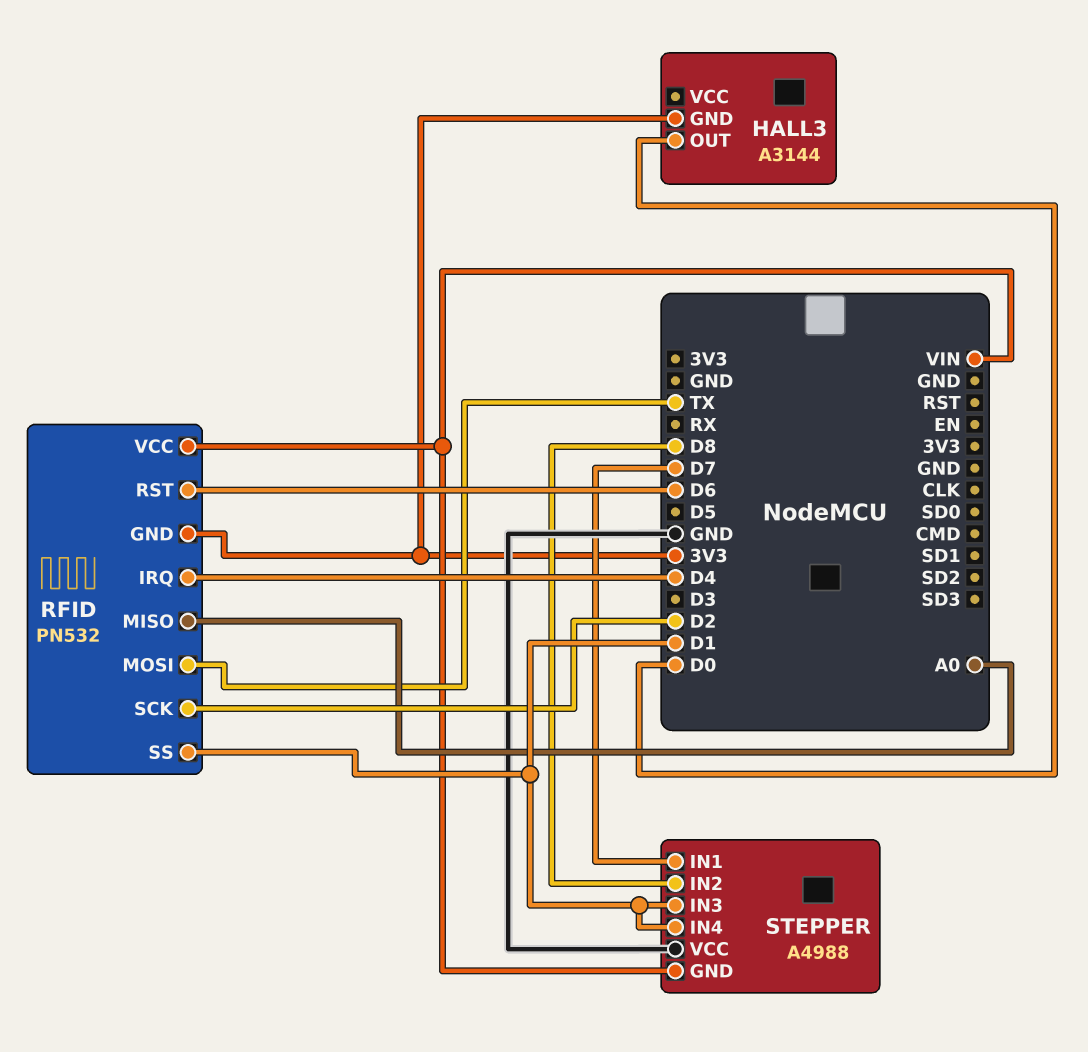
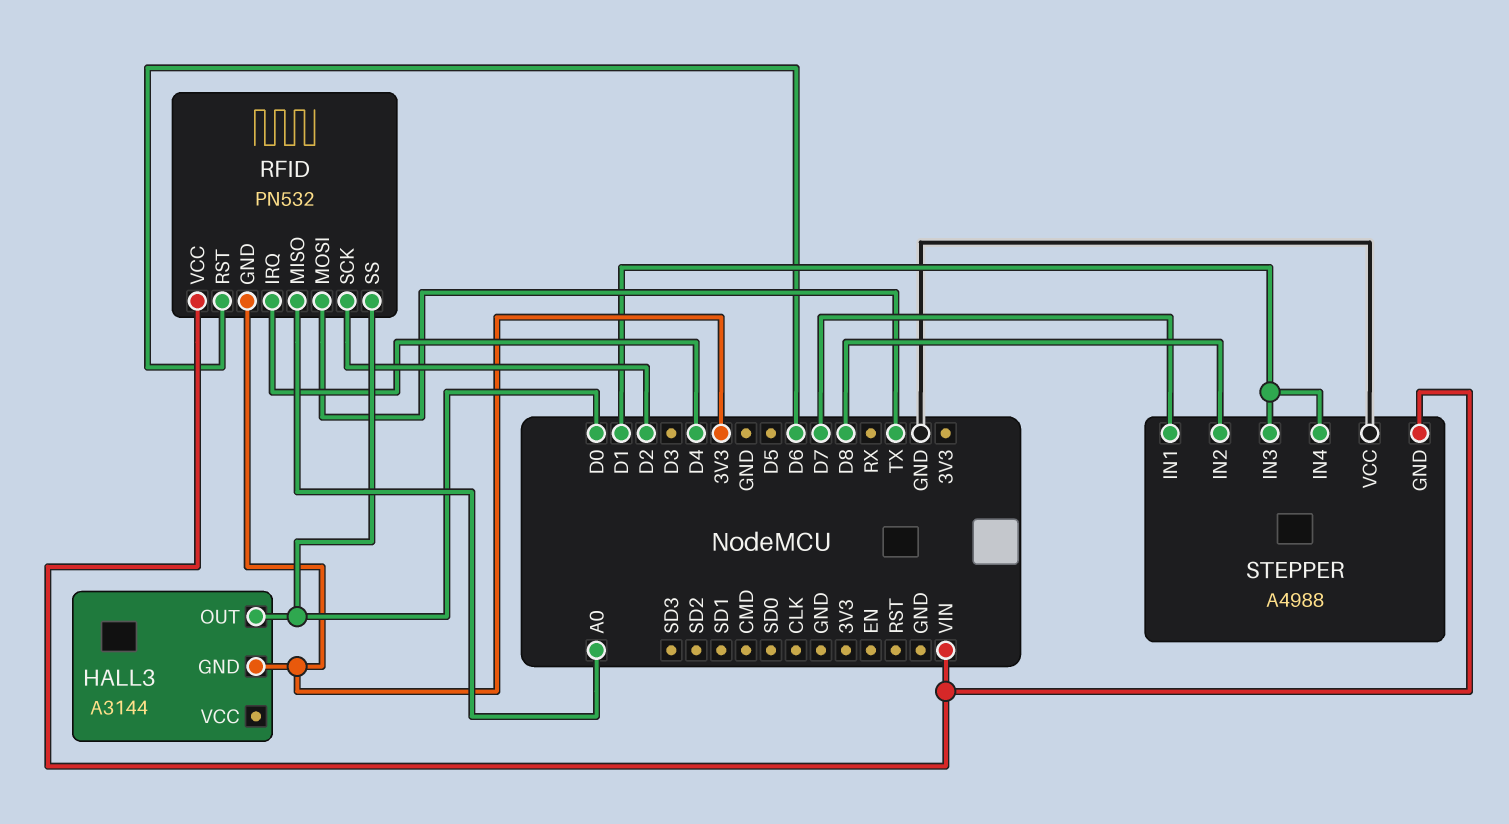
RFID pin SS: D1 -> D0

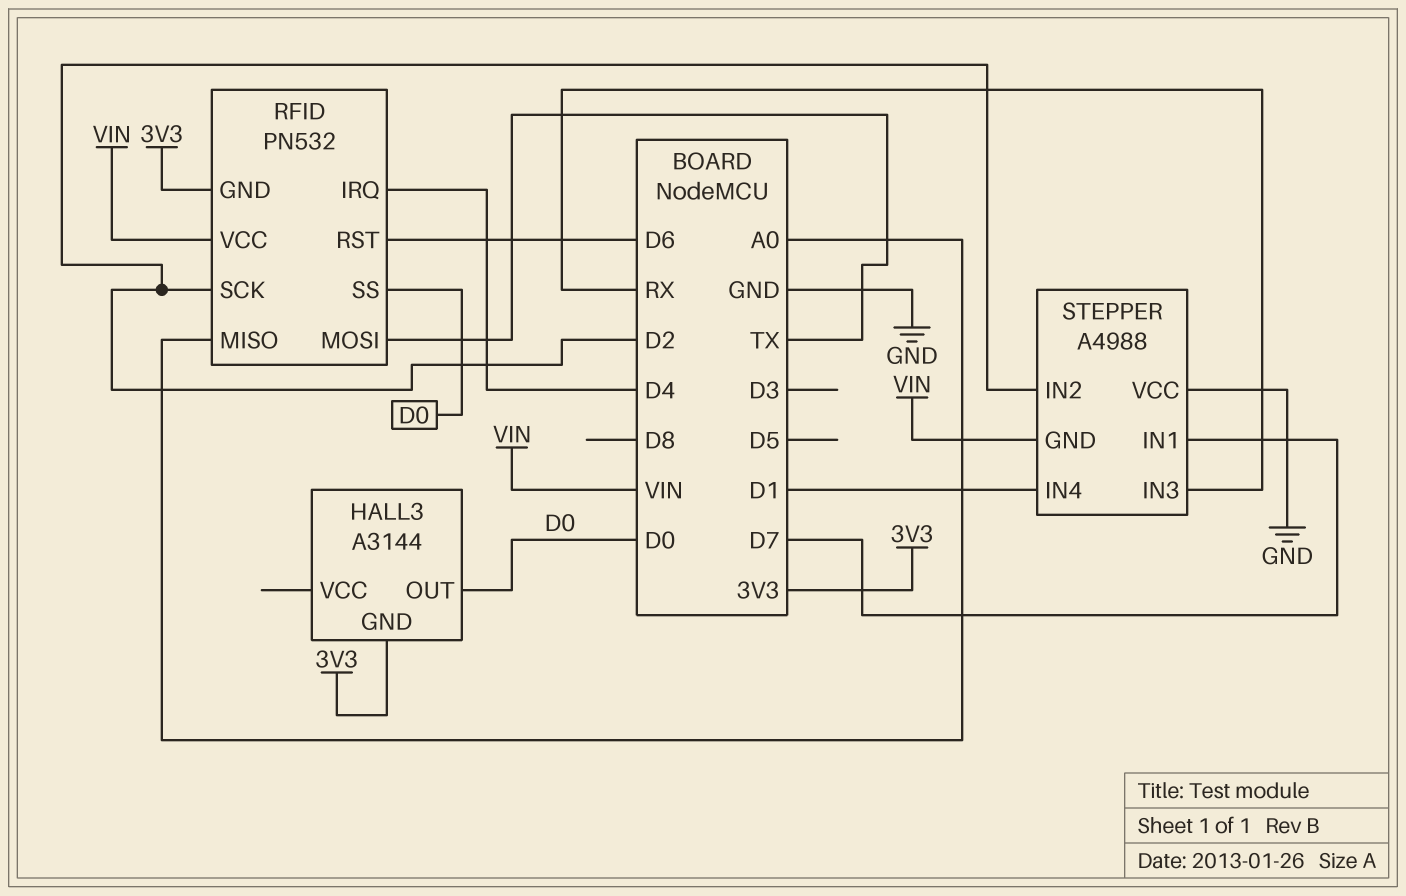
STEPPER pin IN2: D8 -> D2
STEPPER pin IN3: D1 -> RX

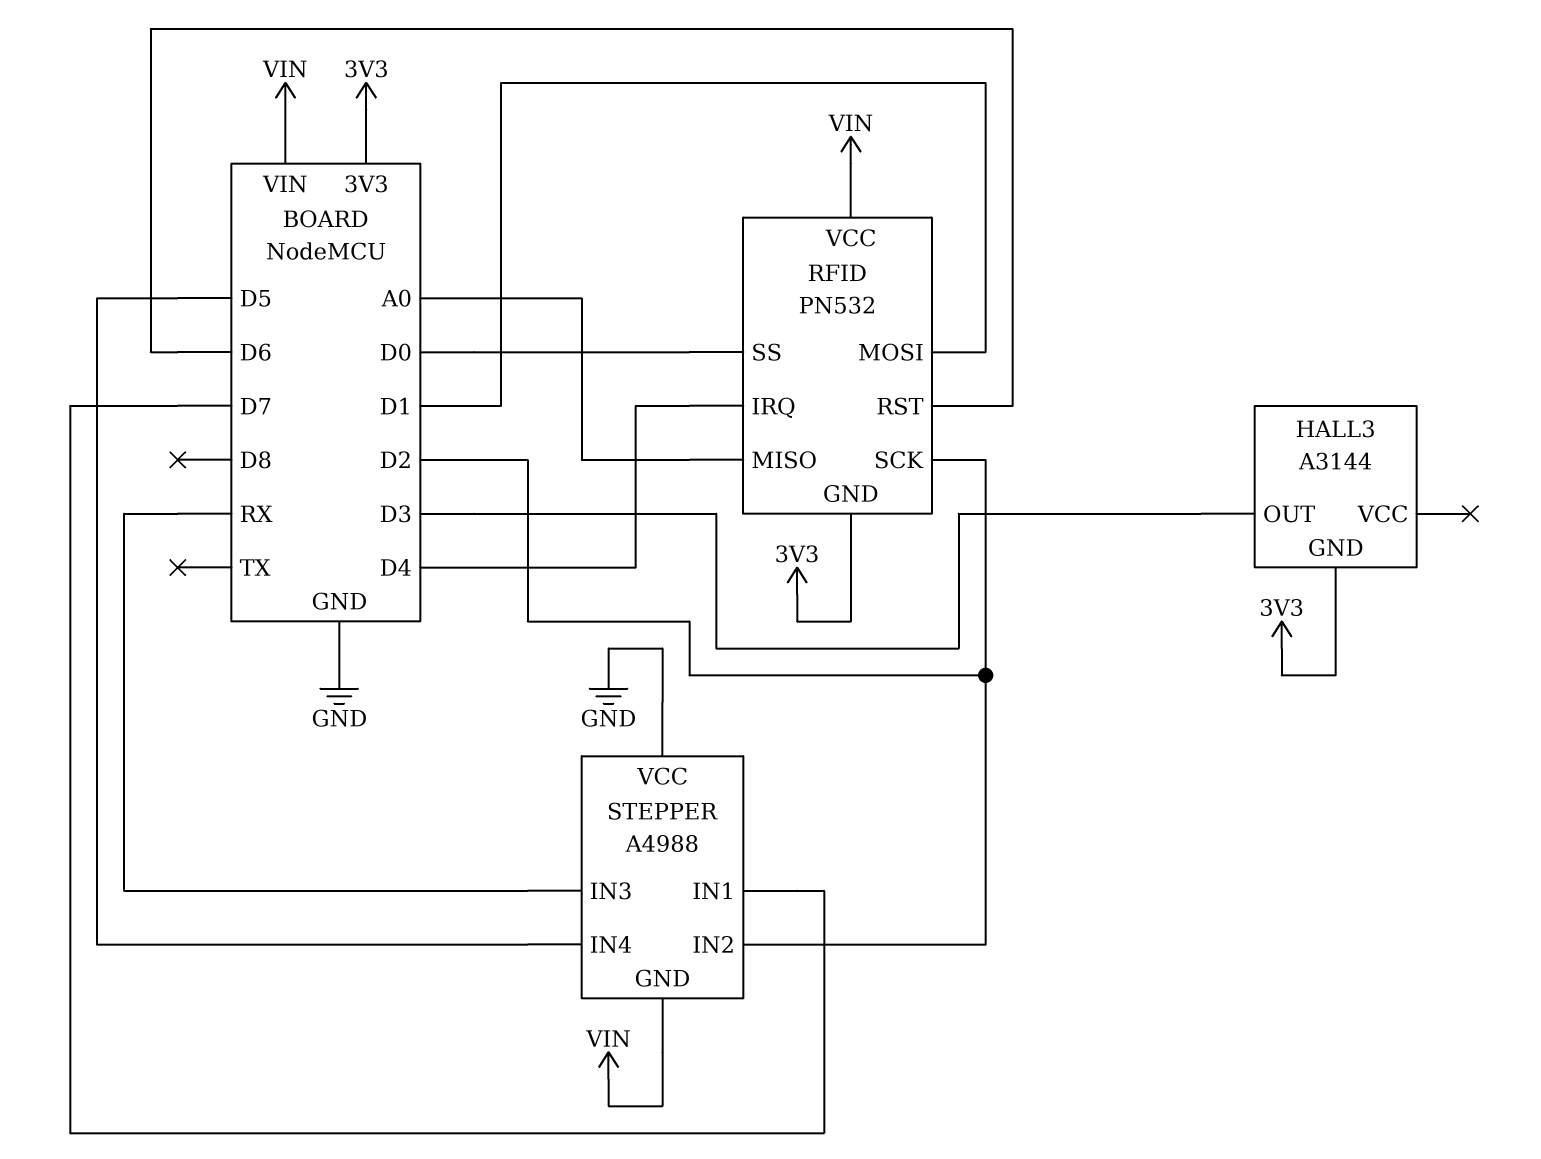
HALL3 pin OUT: D0 -> D3
RFID pin MOSI: TX -> D1
STEPPER pin IN4: D1 -> D5

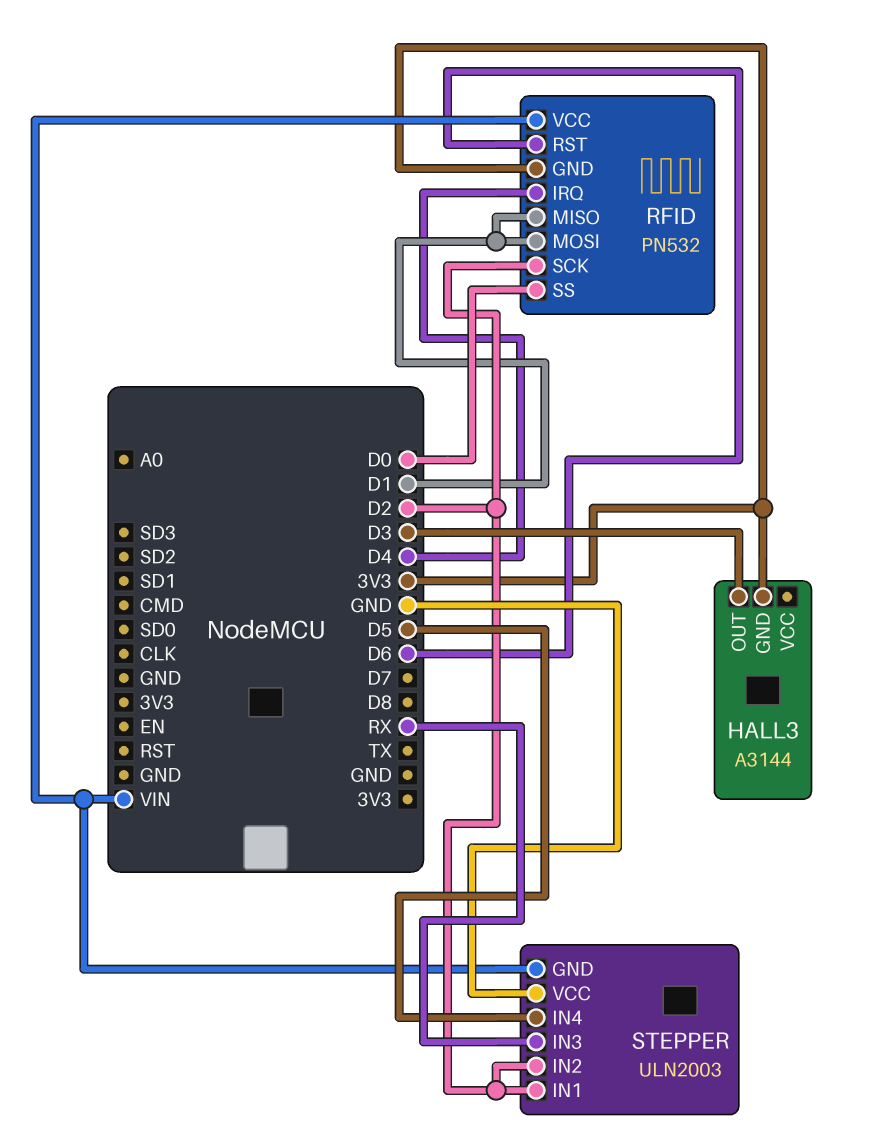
RFID pin MISO: A0 -> D1
STEPPER: A4988 -> ULN2003
STEPPER pin IN1: D7 -> D2

